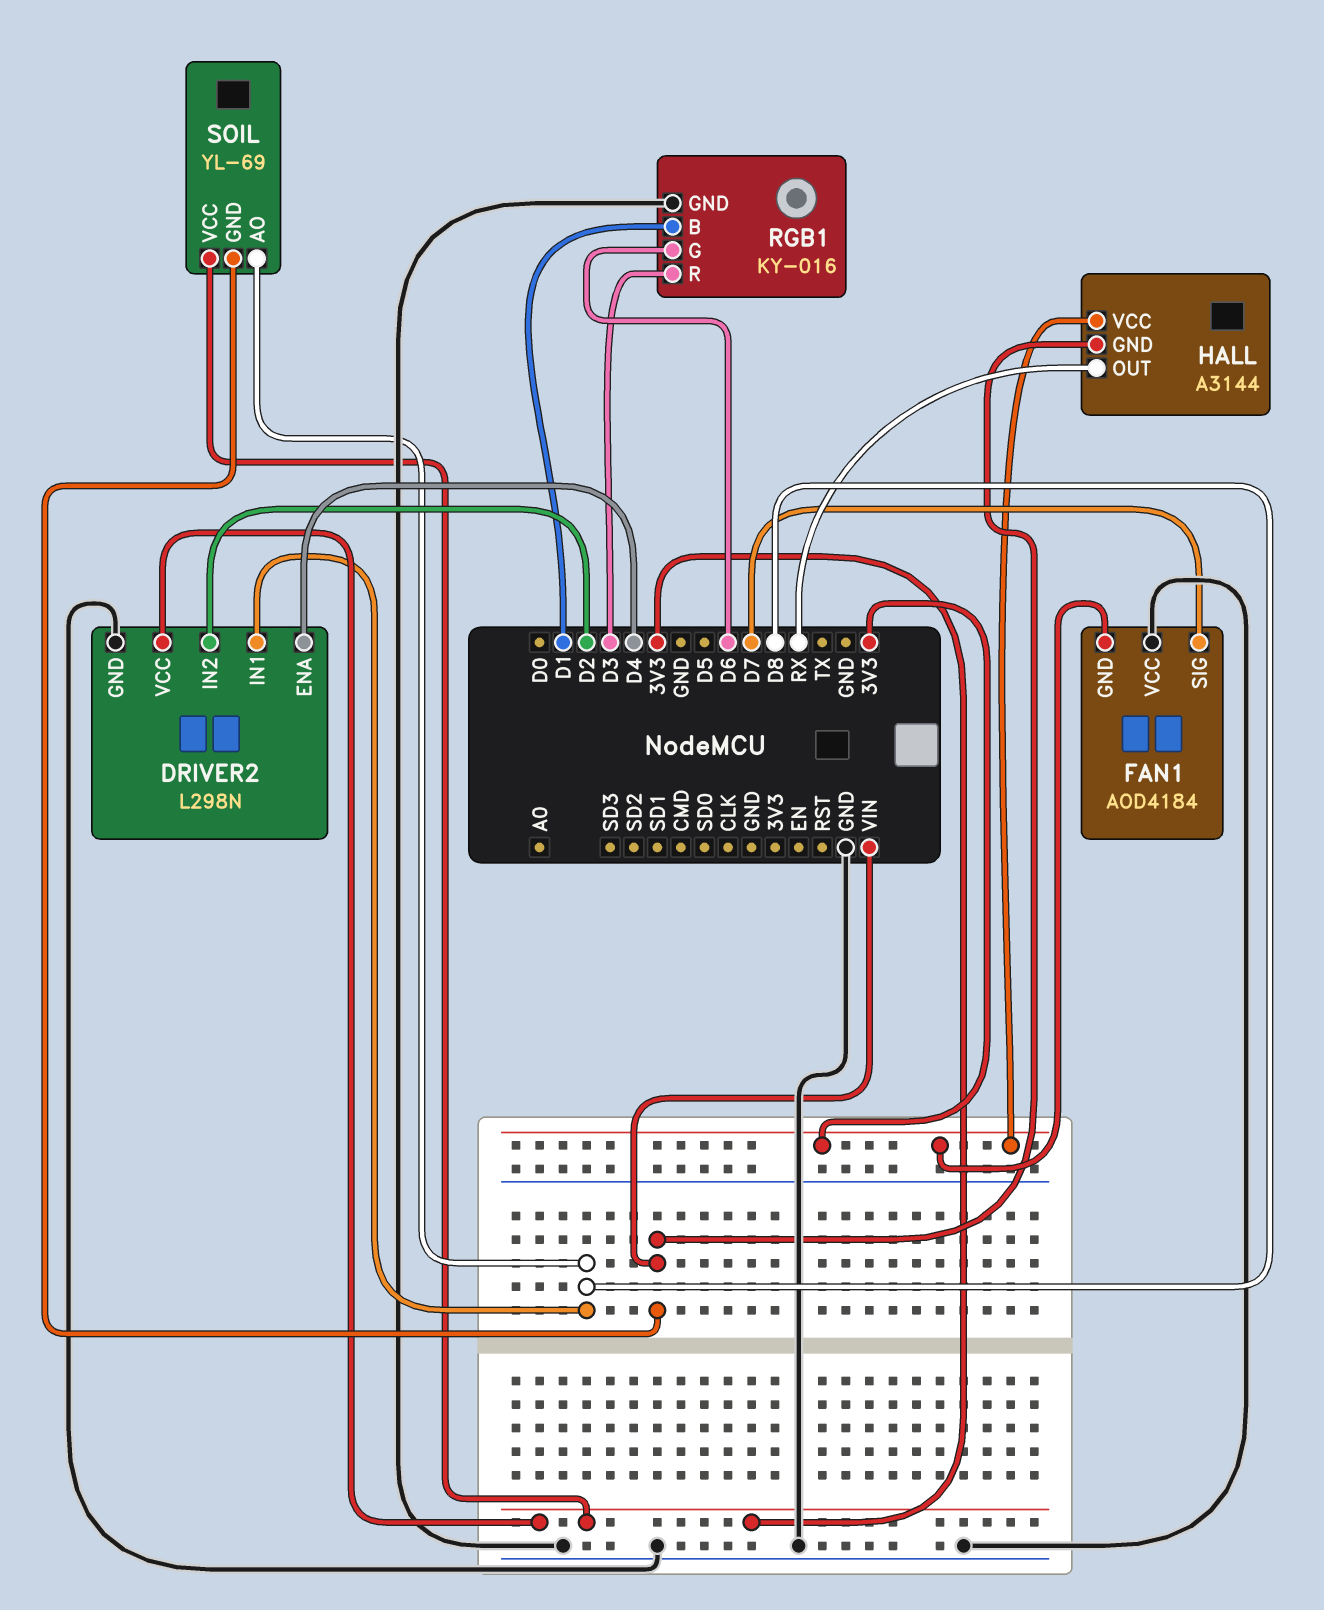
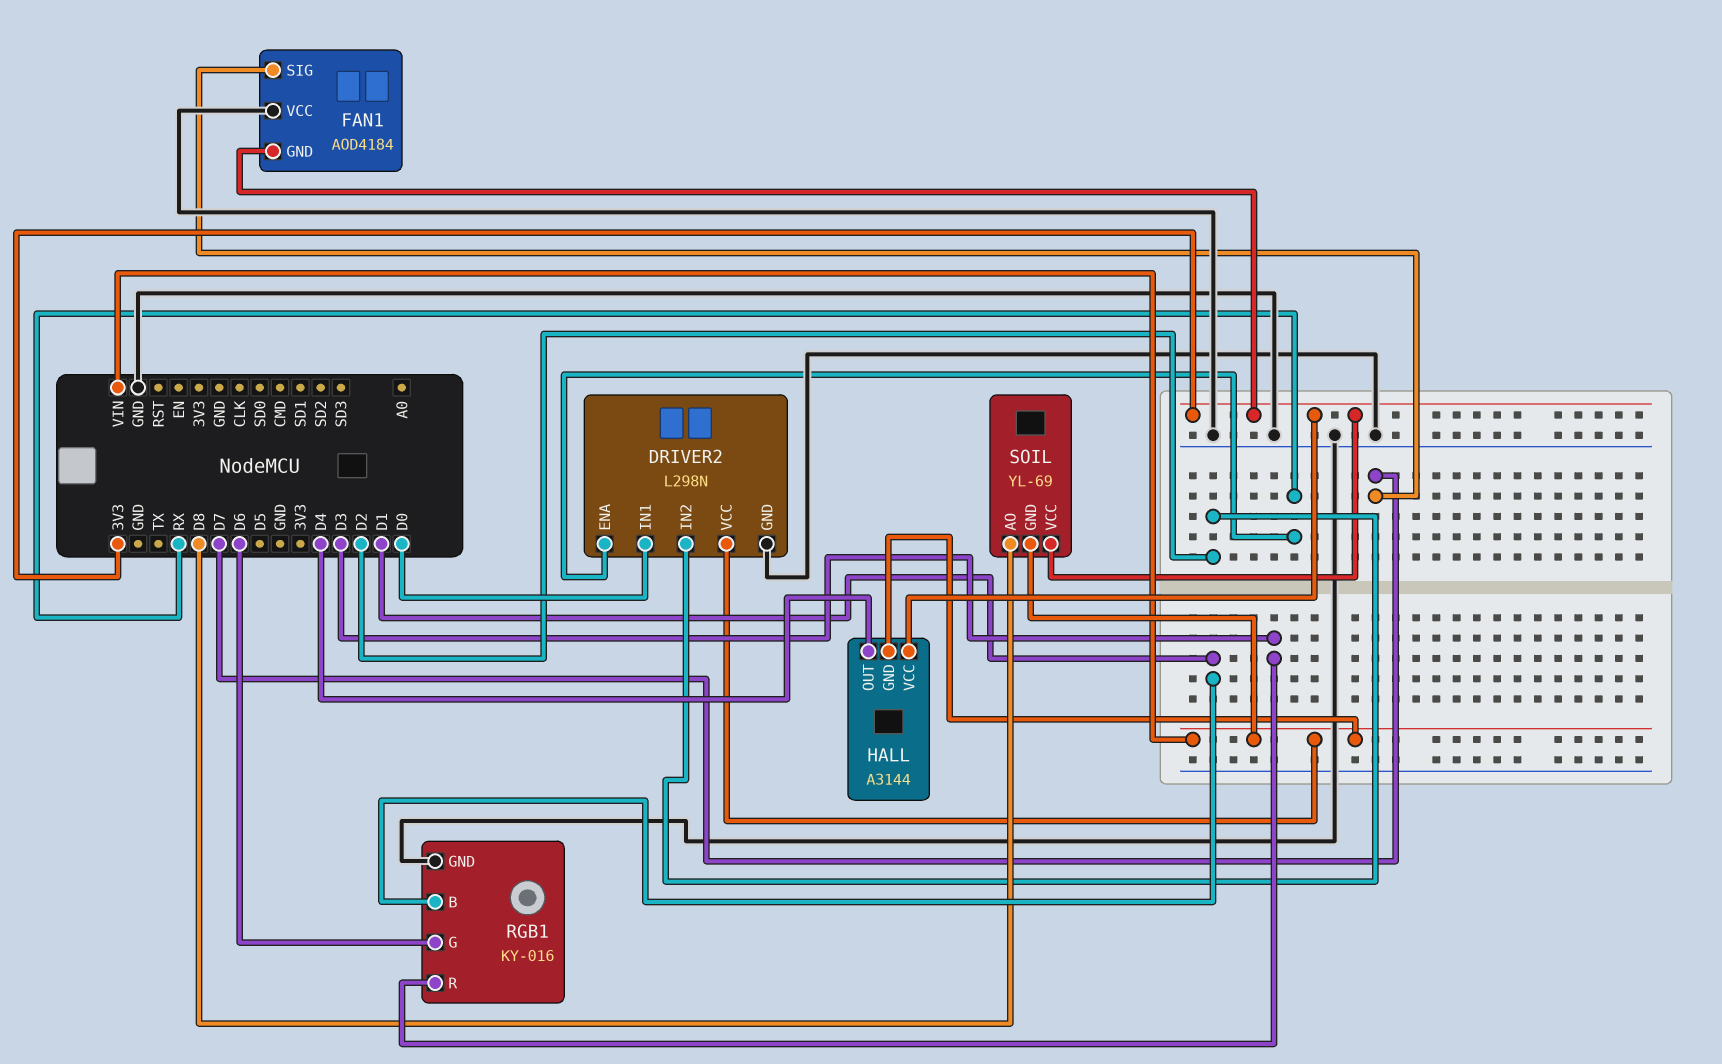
DRIVER2 pin ENA: D4 -> RX
DRIVER2 pin IN1: D8 -> D0
DRIVER2 pin VCC: 3V3 -> VIN
HALL pin OUT: RX -> D4

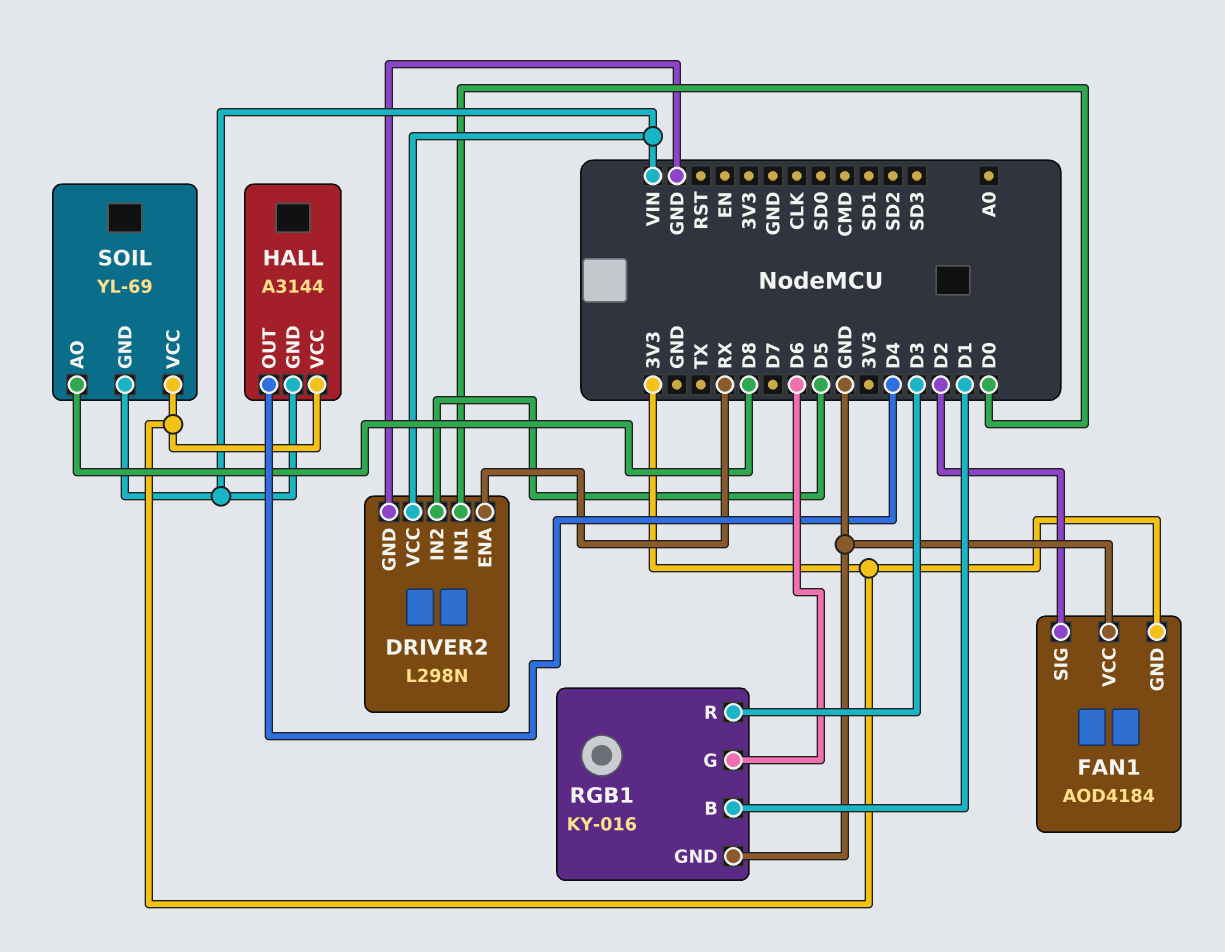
DRIVER2 pin IN2: D2 -> D5
FAN1 pin SIG: D7 -> D2

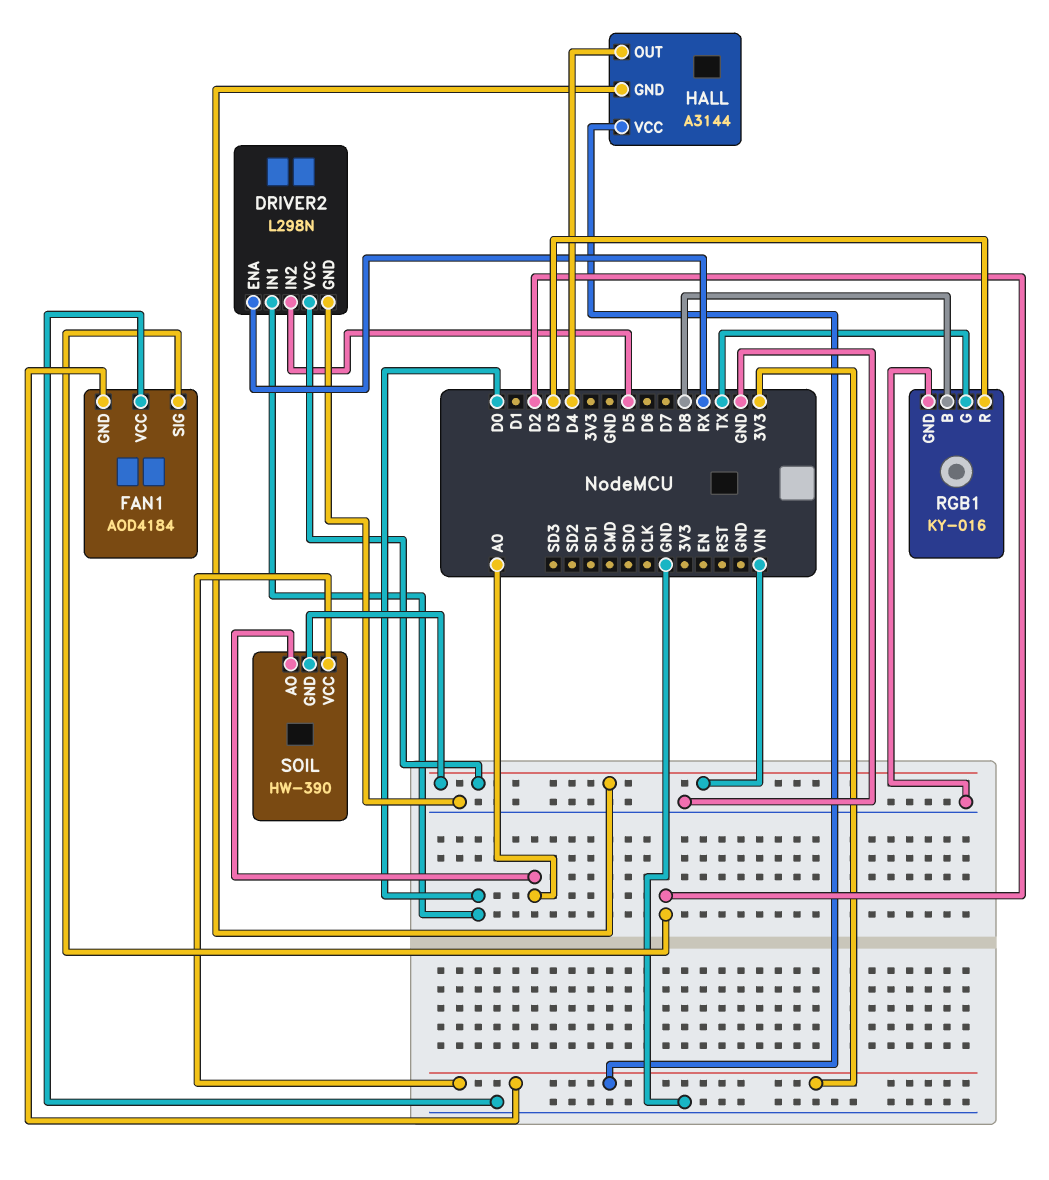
RGB1 pin B: D1 -> D8
RGB1 pin G: D6 -> TX
SOIL: YL-69 -> HW-390
SOIL pin AO: D8 -> A0

